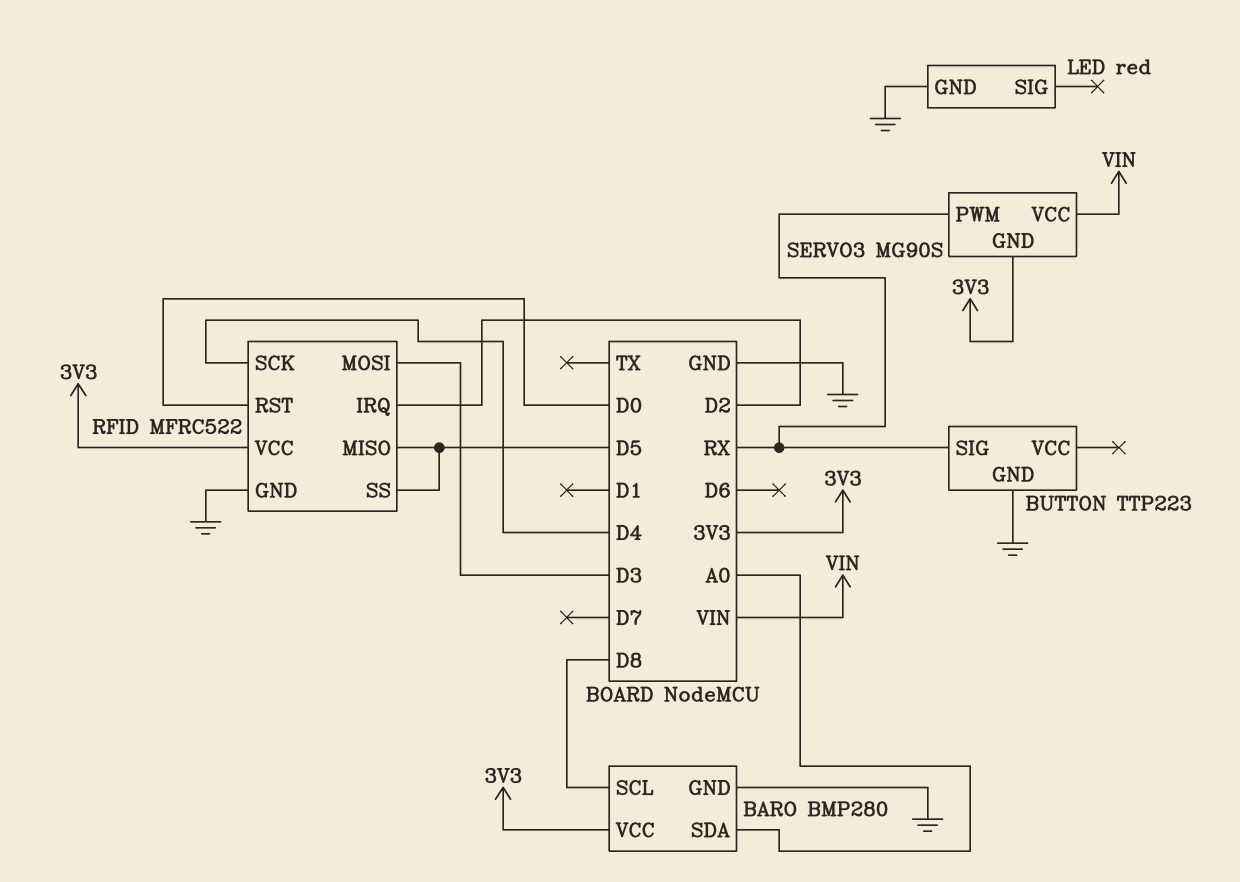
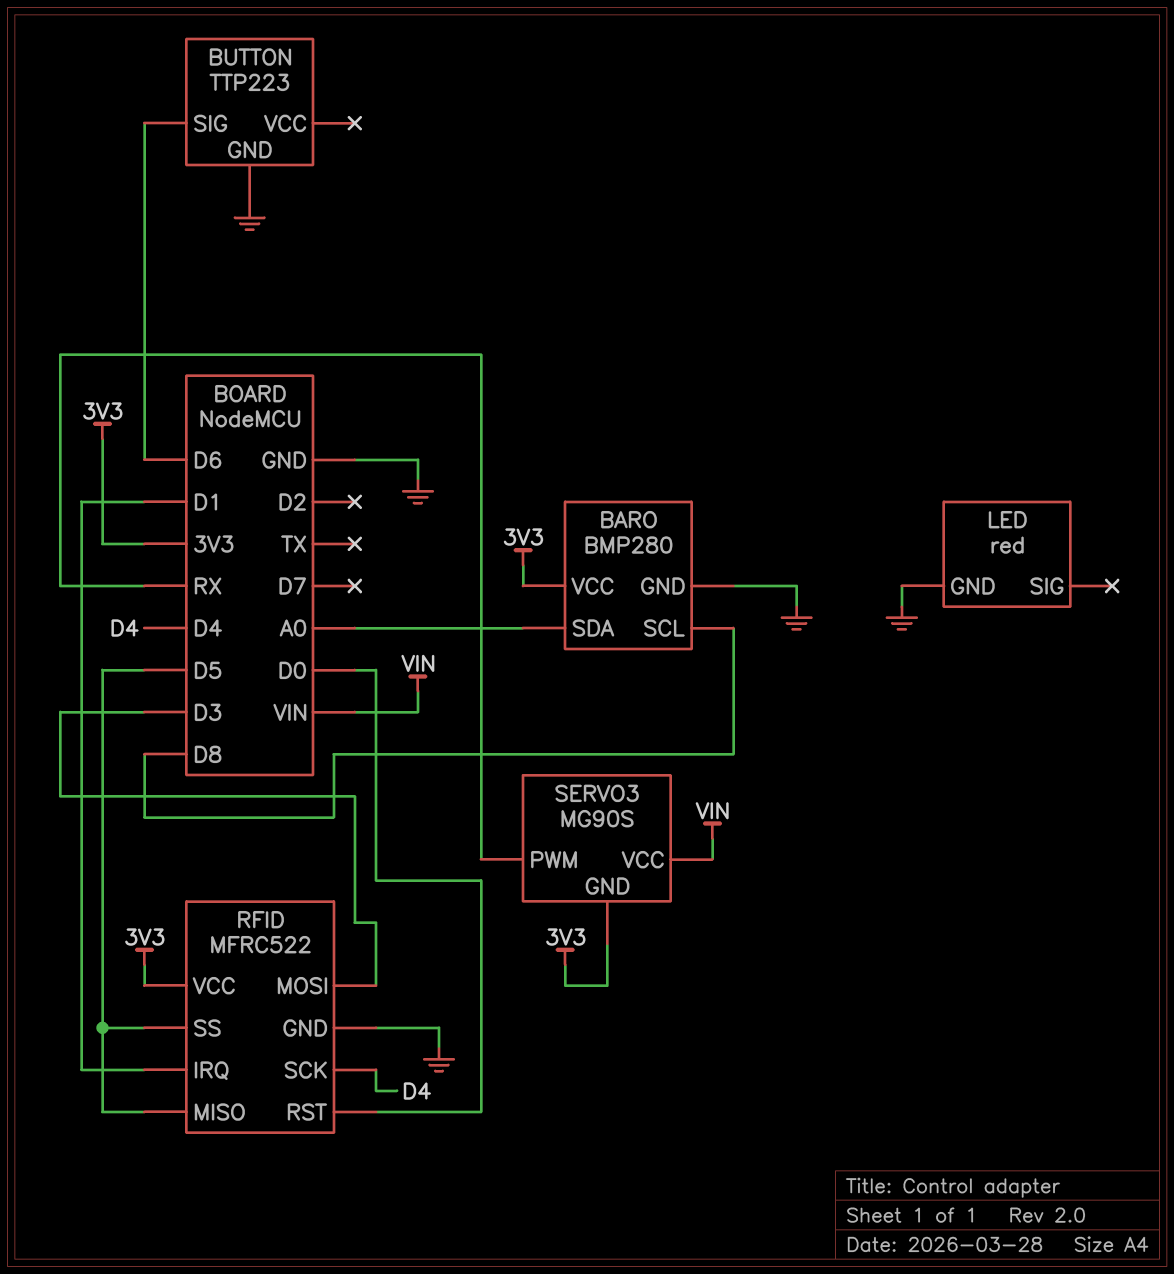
BUTTON pin SIG: RX -> D6
RFID pin IRQ: D2 -> D1

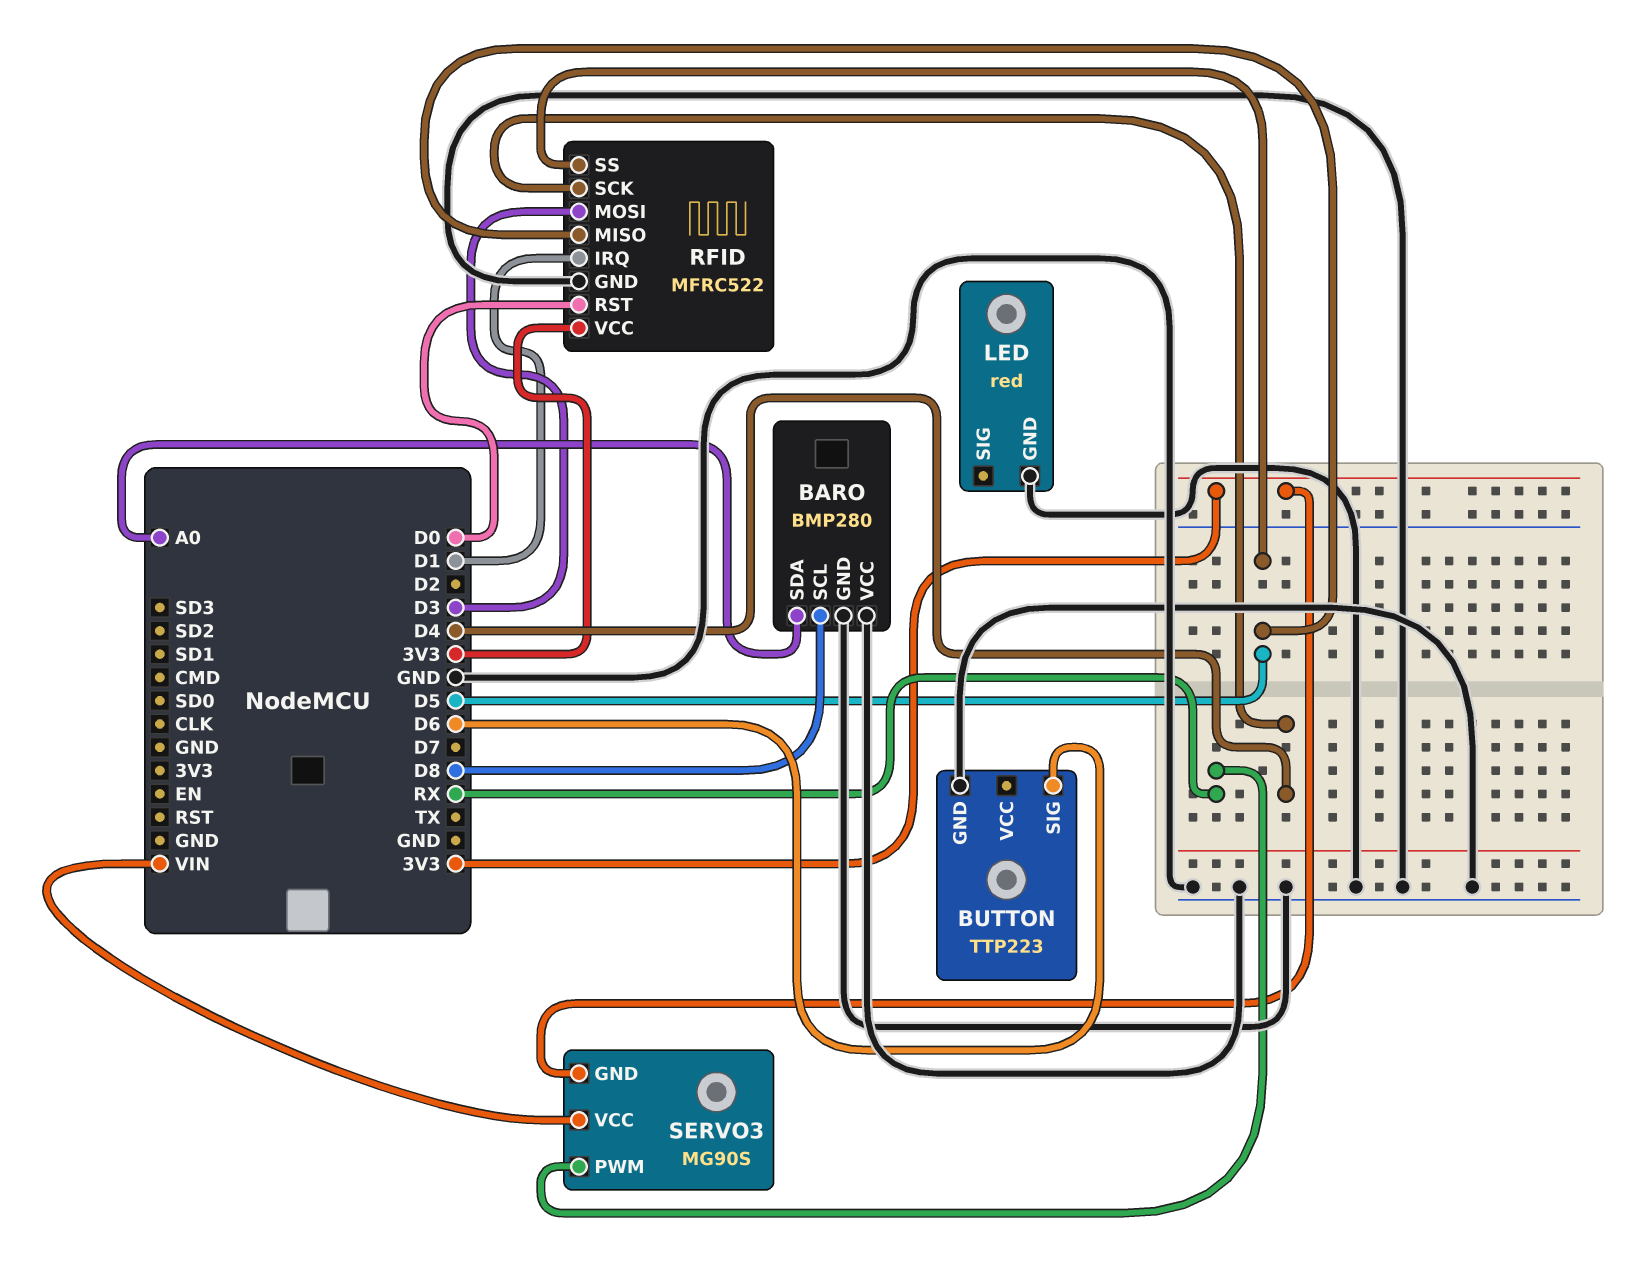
BARO pin VCC: 3V3 -> GND

